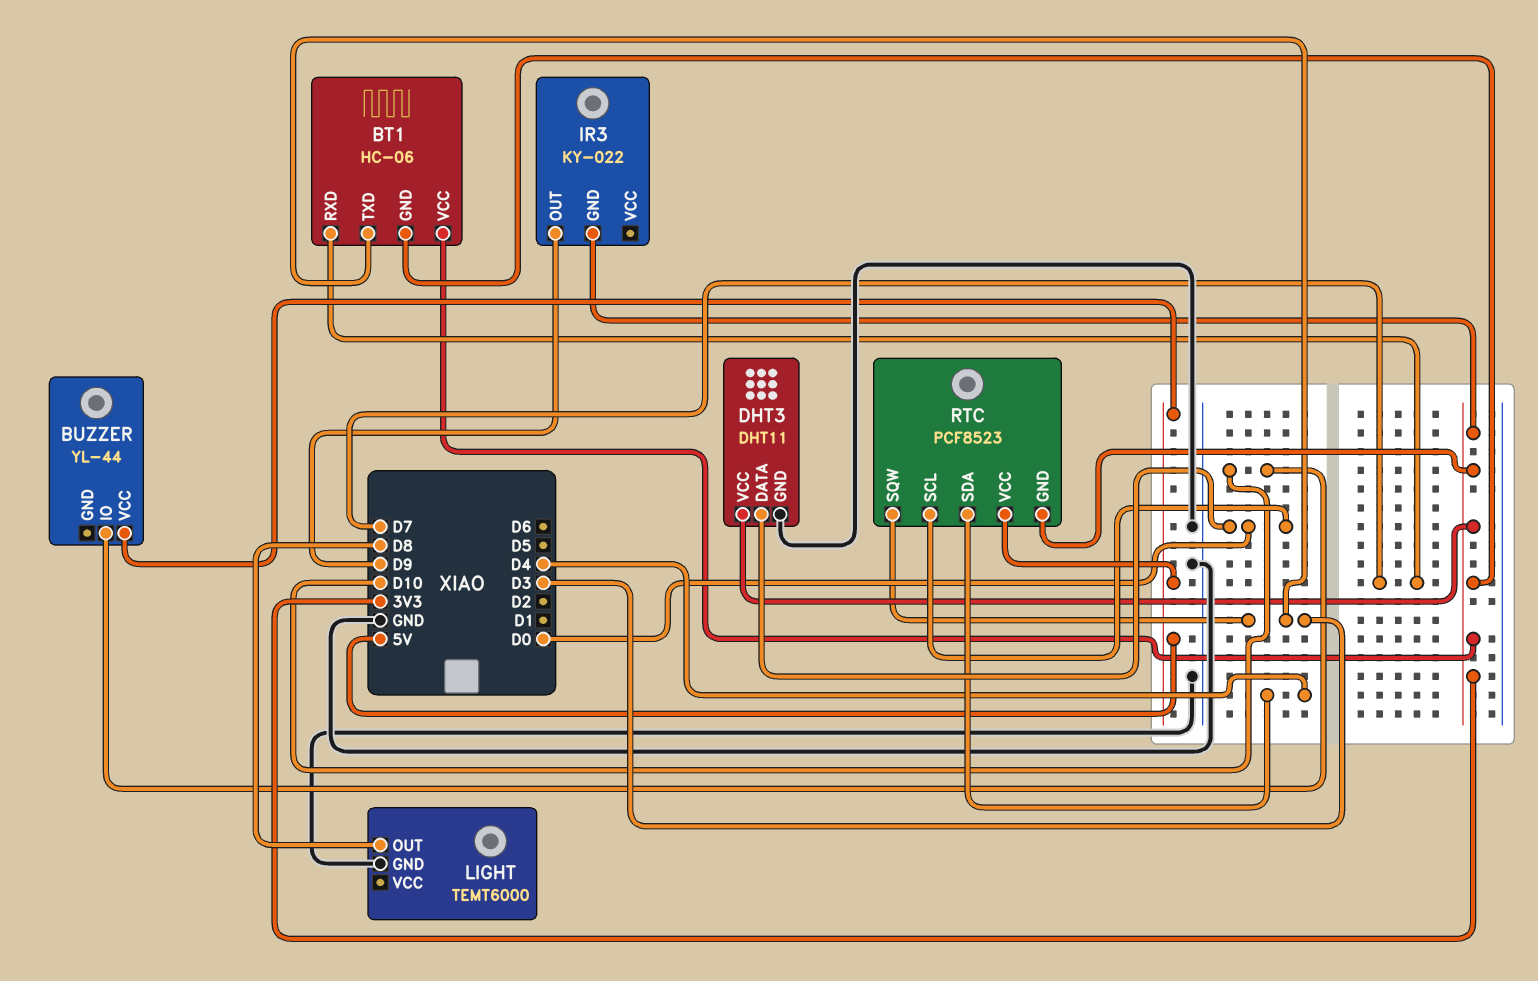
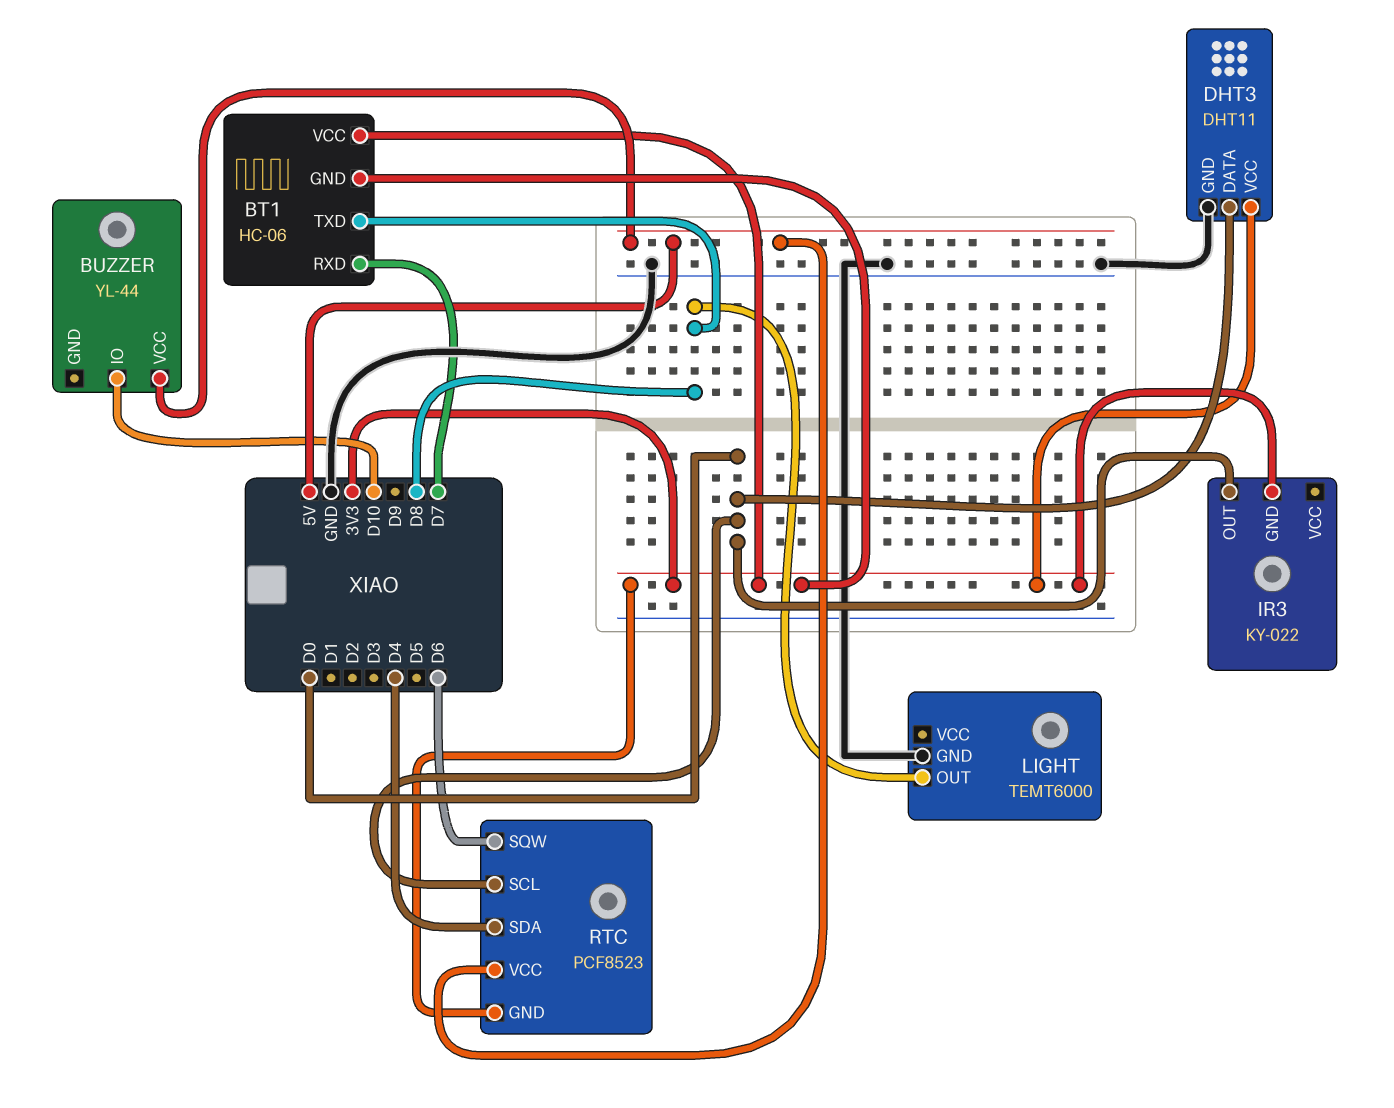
BT1 pin TXD: D3 -> D8
IR3 pin OUT: D9 -> D0
RTC pin SQW: D3 -> D6

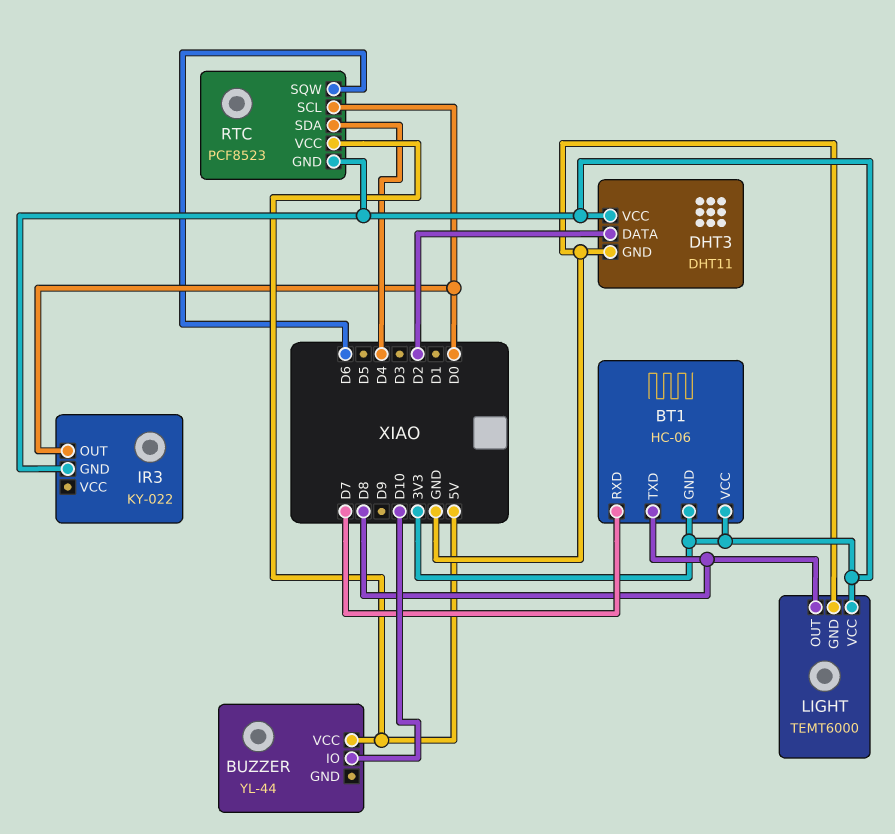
DHT3 pin DATA: D0 -> D2
LIGHT pin VCC: none -> 3V3

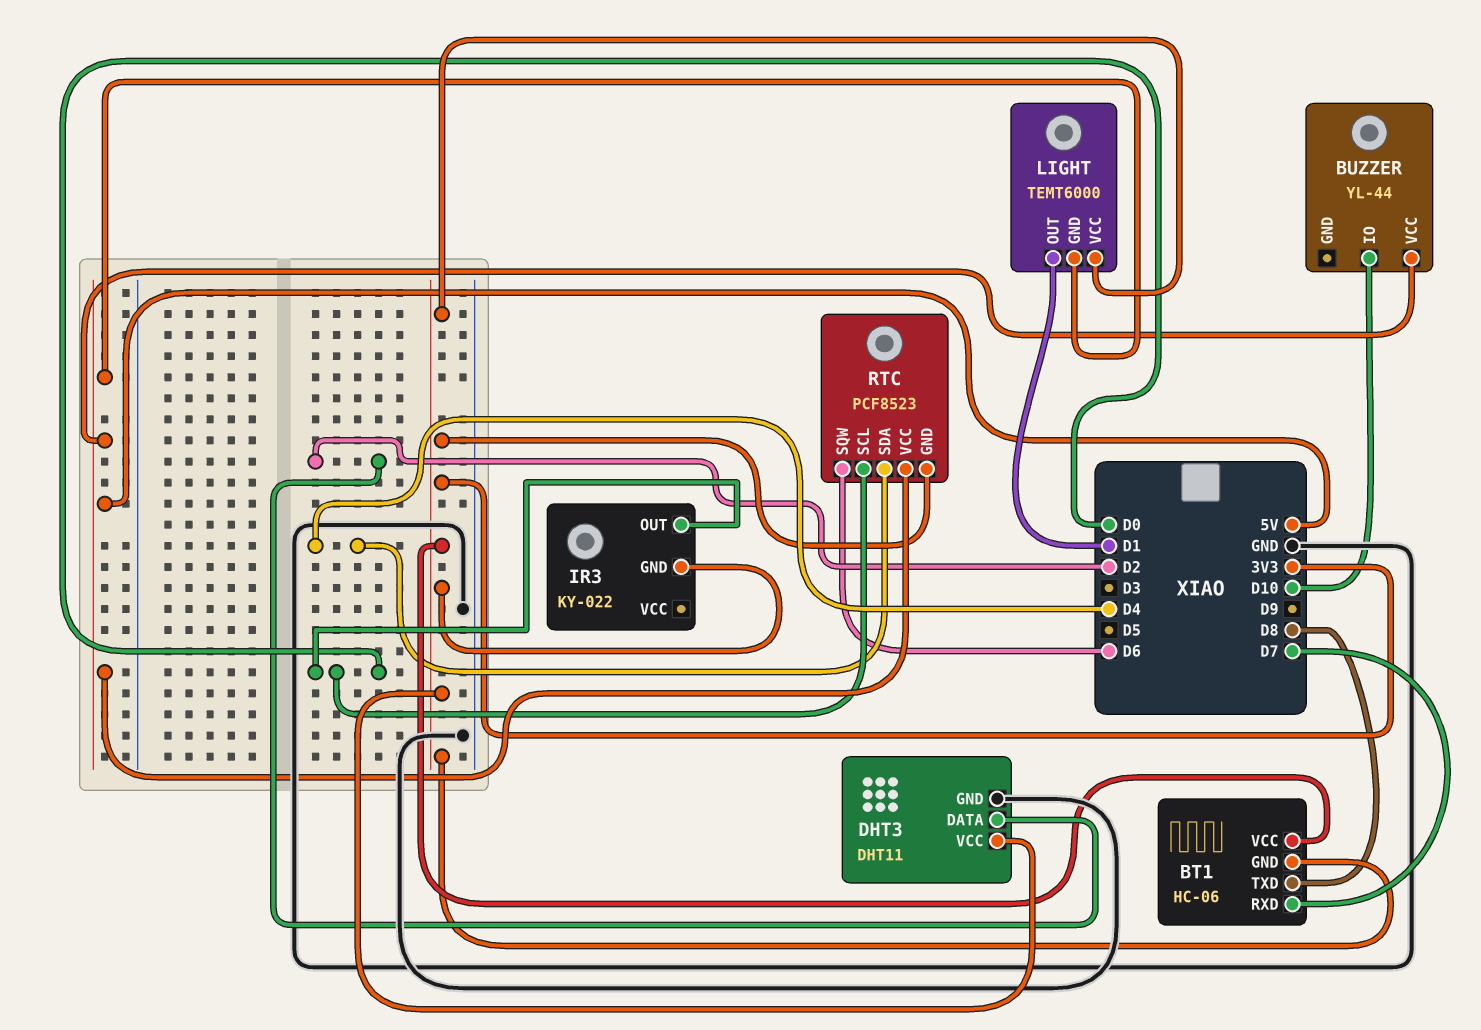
LIGHT pin GND: GND -> 5V
LIGHT pin OUT: D8 -> D1

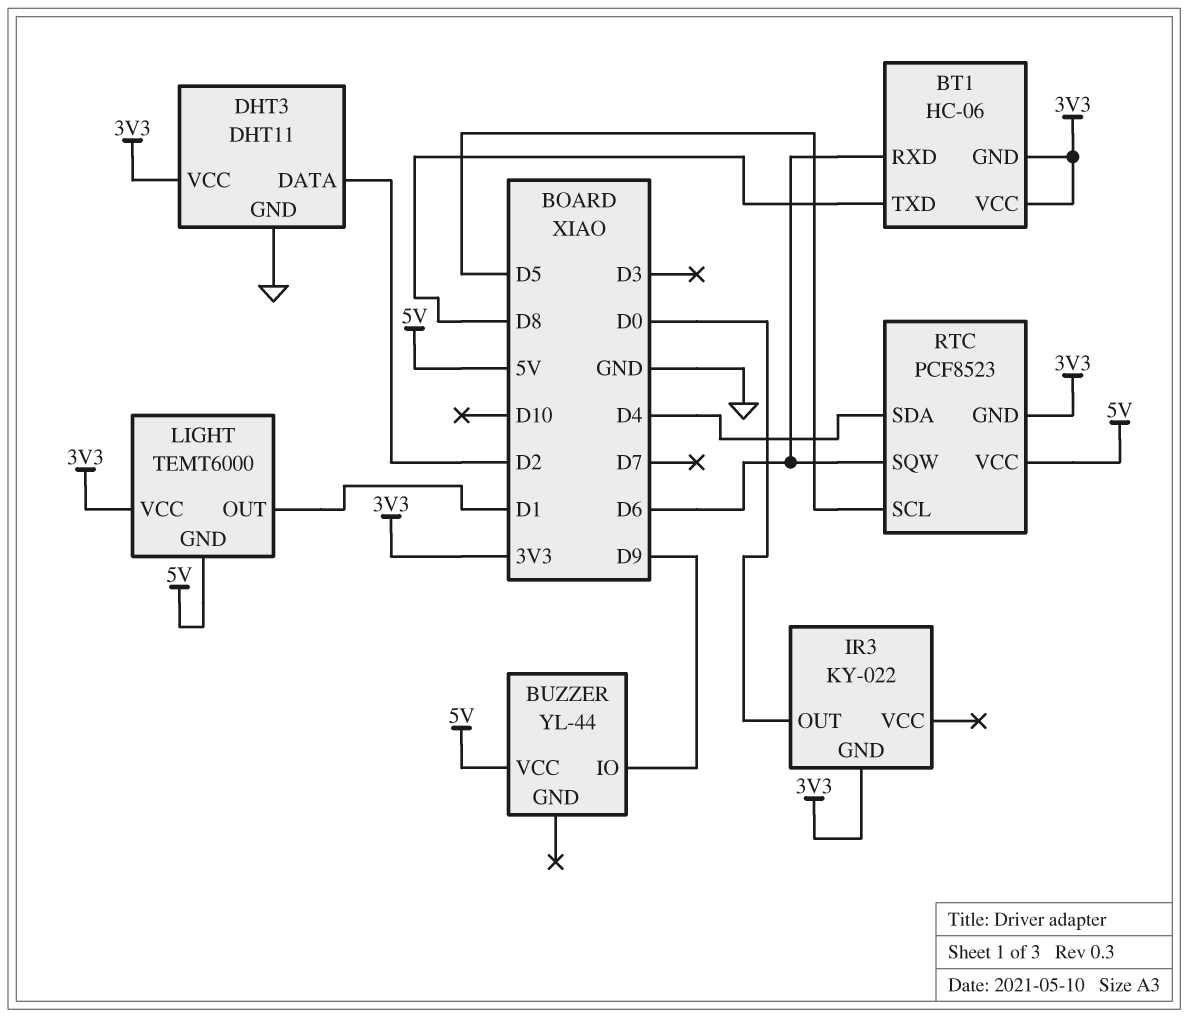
BT1 pin RXD: D7 -> D6
BUZZER pin IO: D10 -> D9
RTC pin SCL: D0 -> D5

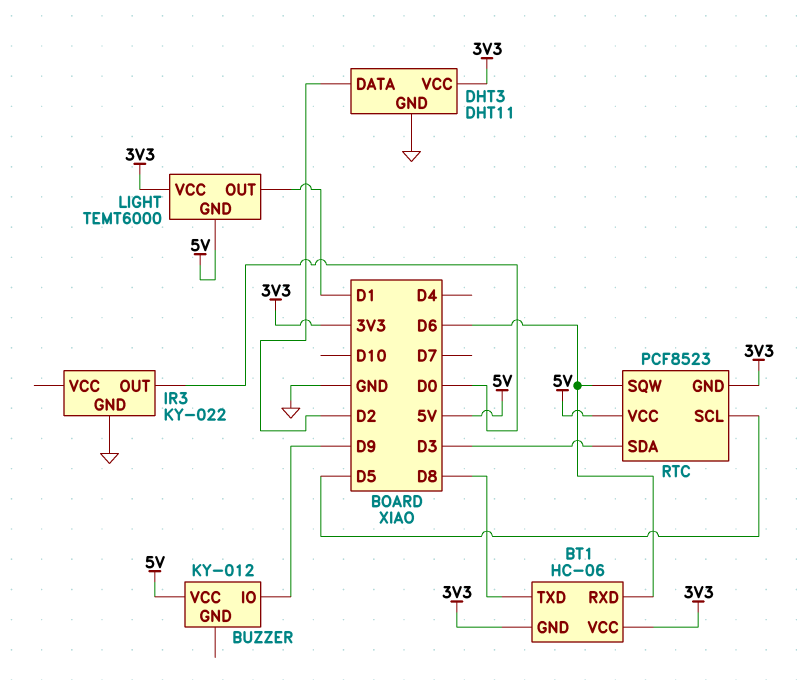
BUZZER: YL-44 -> KY-012
IR3 pin GND: 3V3 -> GND
RTC pin SDA: D4 -> D3

